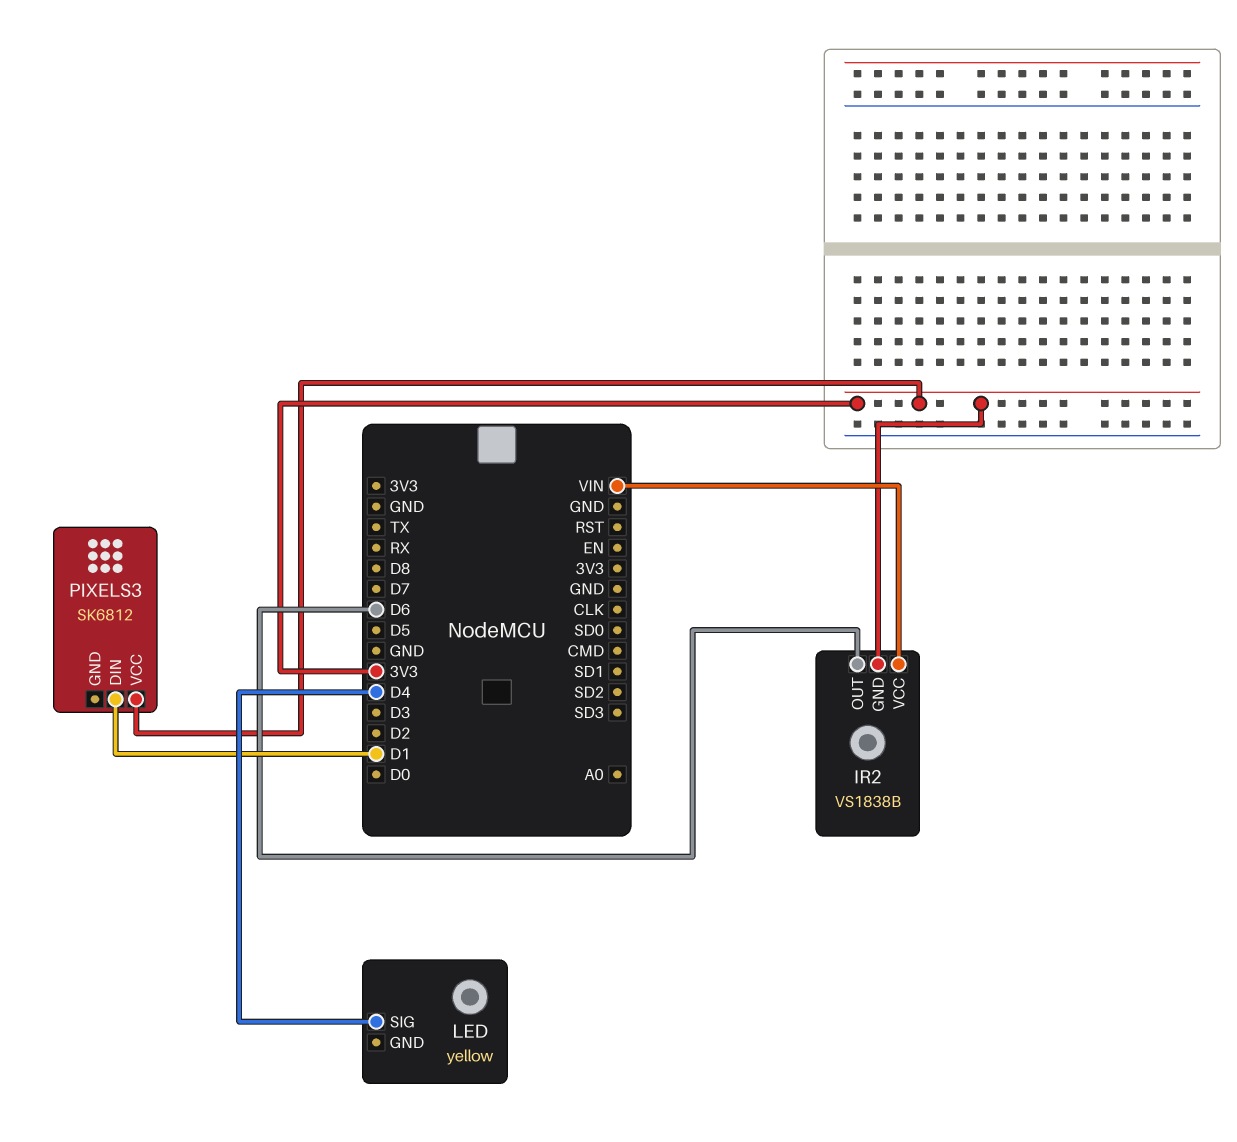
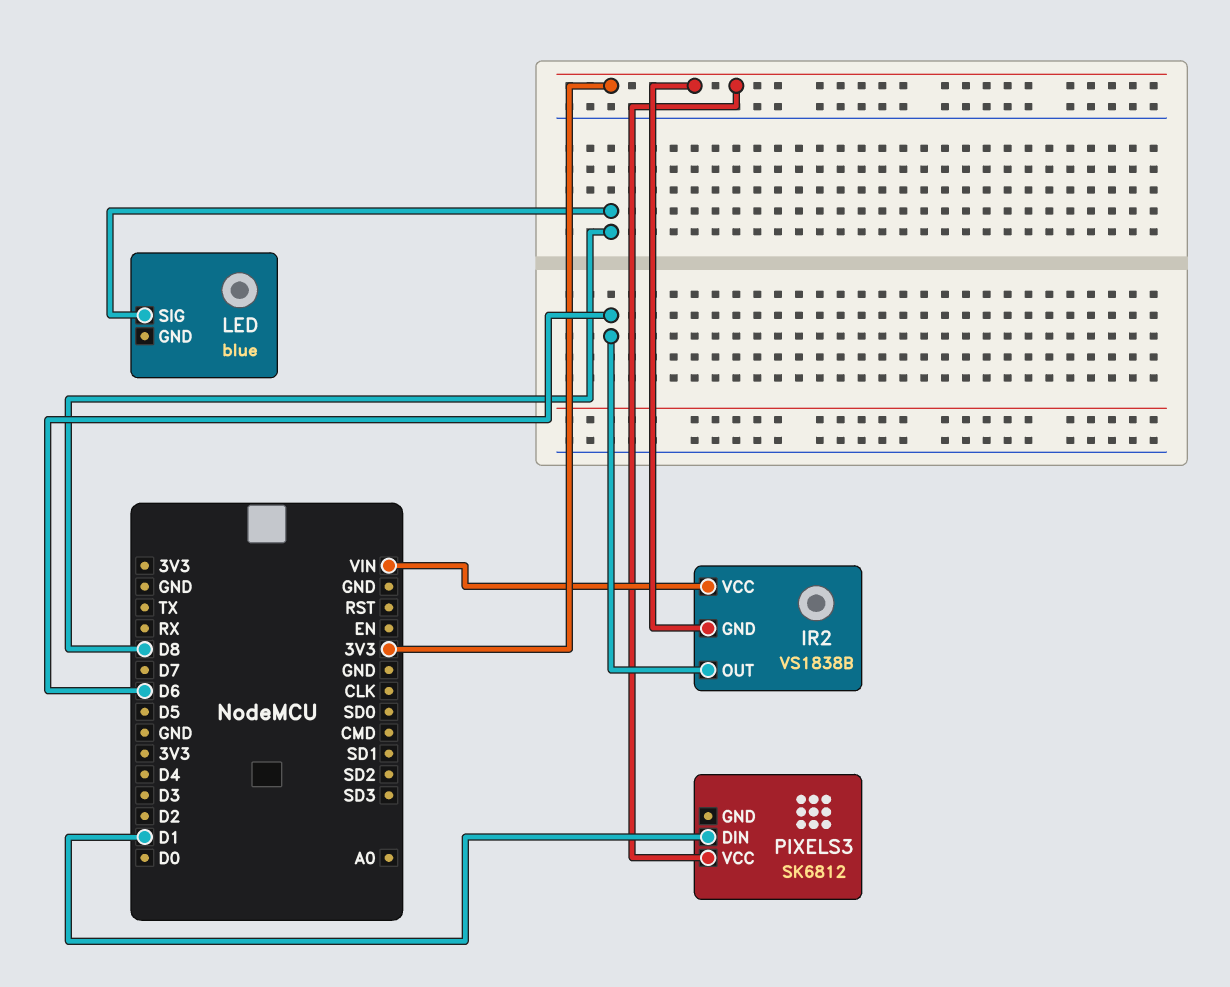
LED: yellow -> blue
LED pin SIG: D4 -> D8

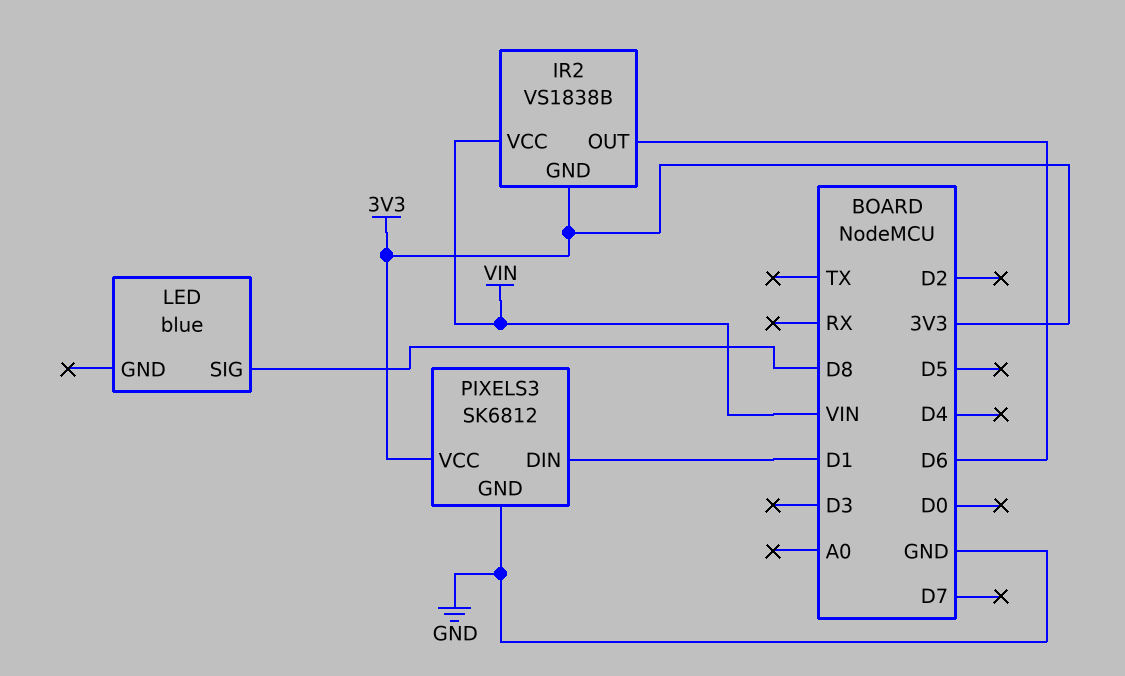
PIXELS3 pin GND: none -> GND

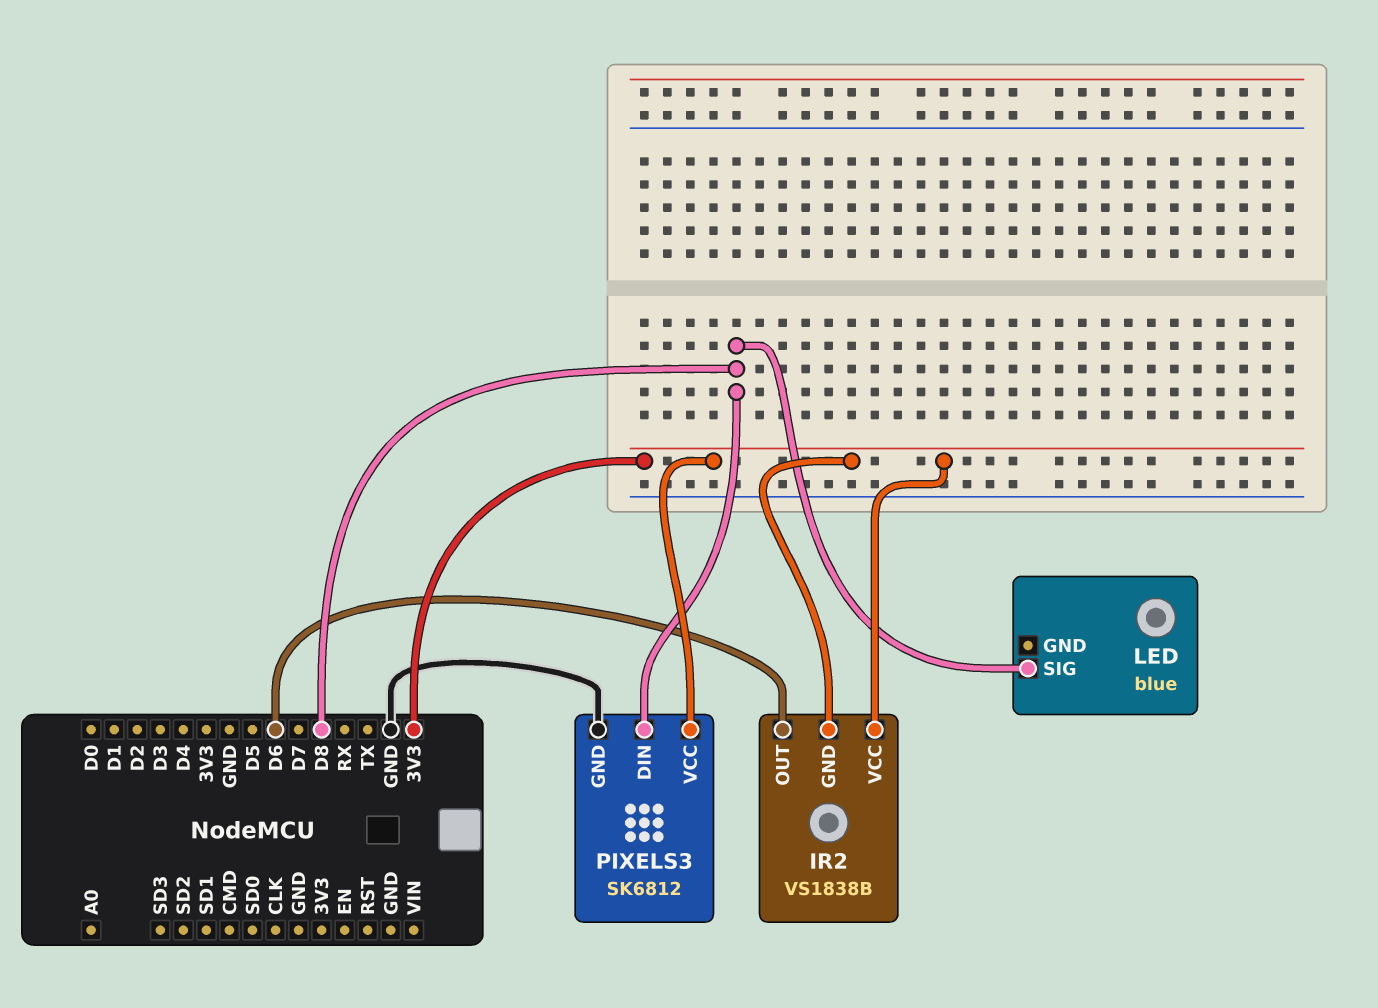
IR2 pin VCC: VIN -> 3V3
PIXELS3 pin DIN: D1 -> D8

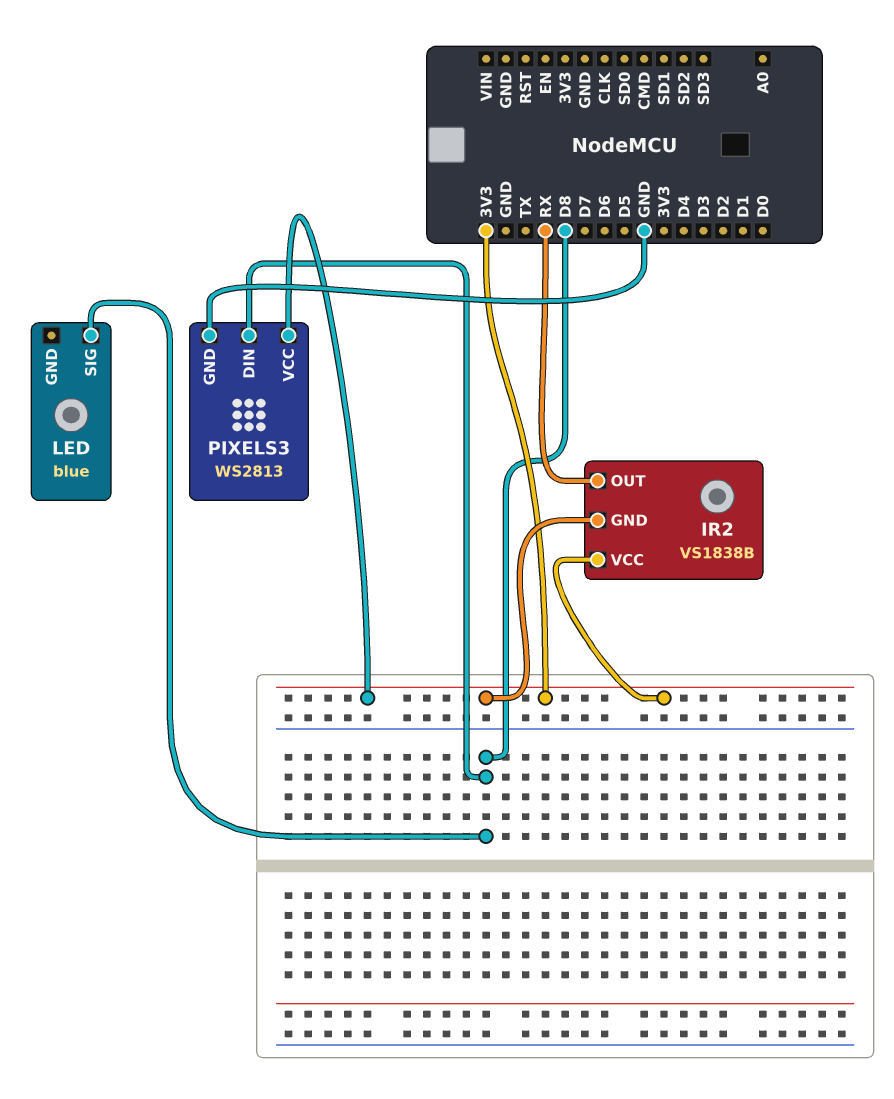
IR2 pin OUT: D6 -> RX
PIXELS3: SK6812 -> WS2813

